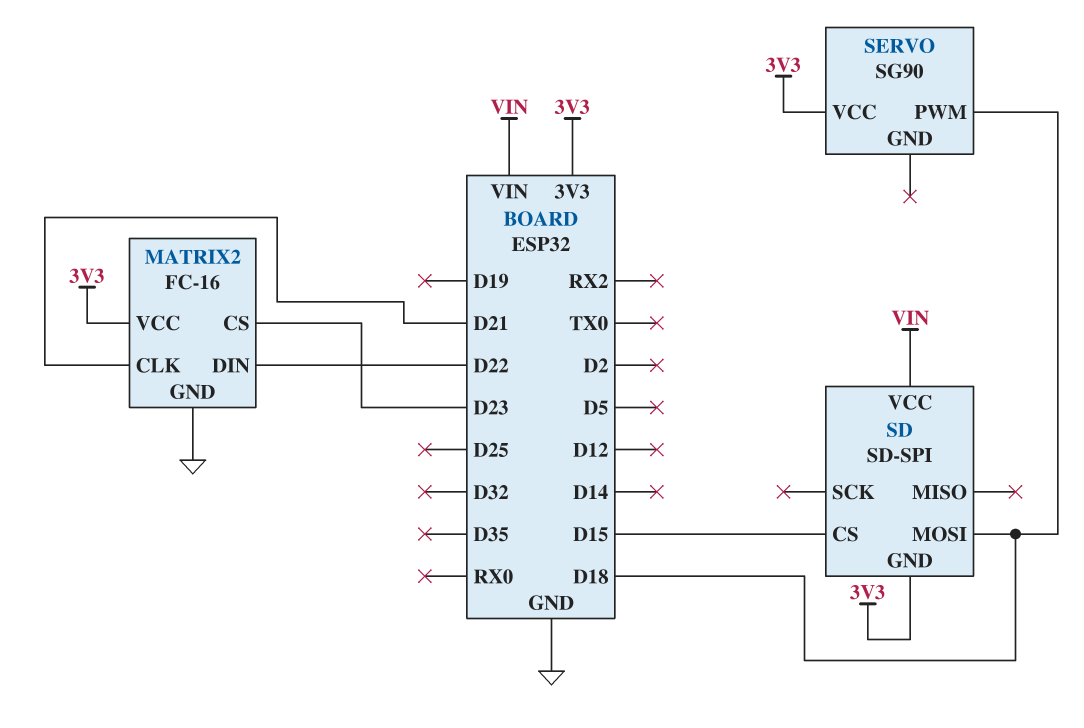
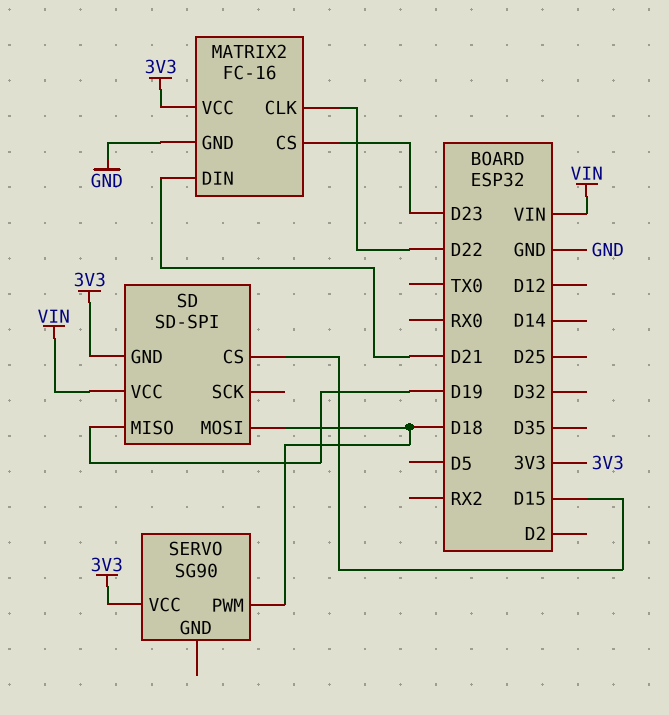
MATRIX2 pin CLK: D21 -> D22
MATRIX2 pin DIN: D22 -> D21
SD pin MISO: none -> D19

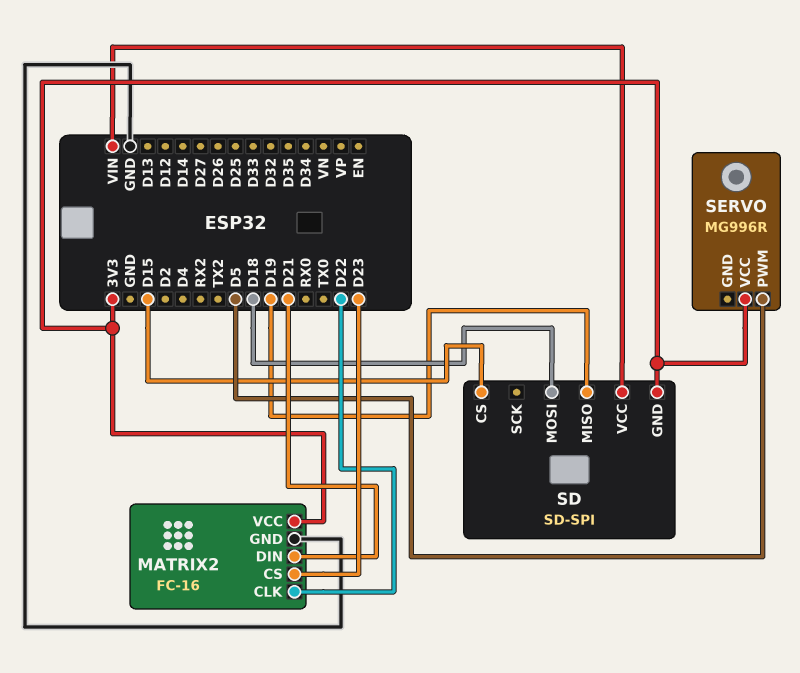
SERVO: SG90 -> MG996R
SERVO pin PWM: D18 -> D5

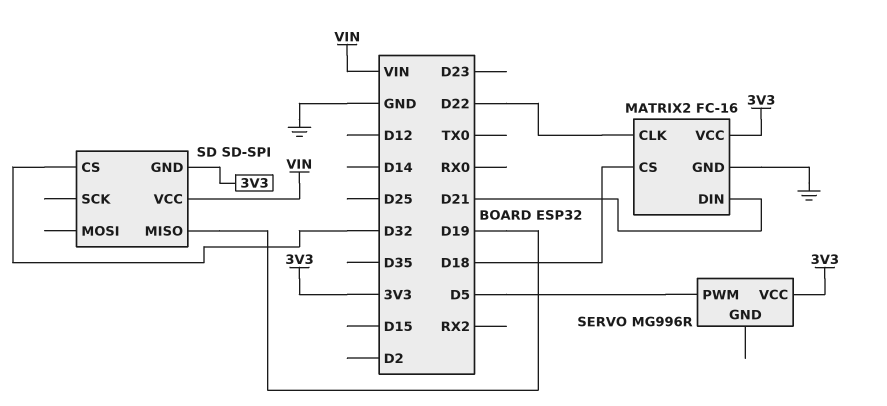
MATRIX2 pin CS: D23 -> D18
SD pin CS: D15 -> D32
SD pin MOSI: D18 -> none

